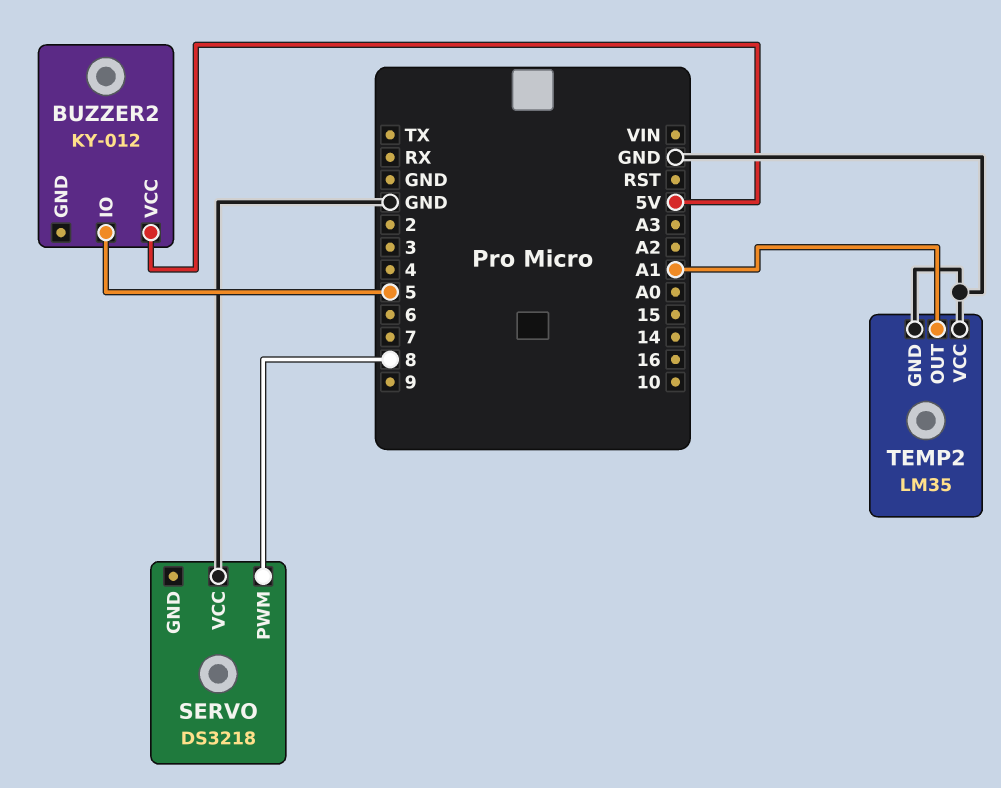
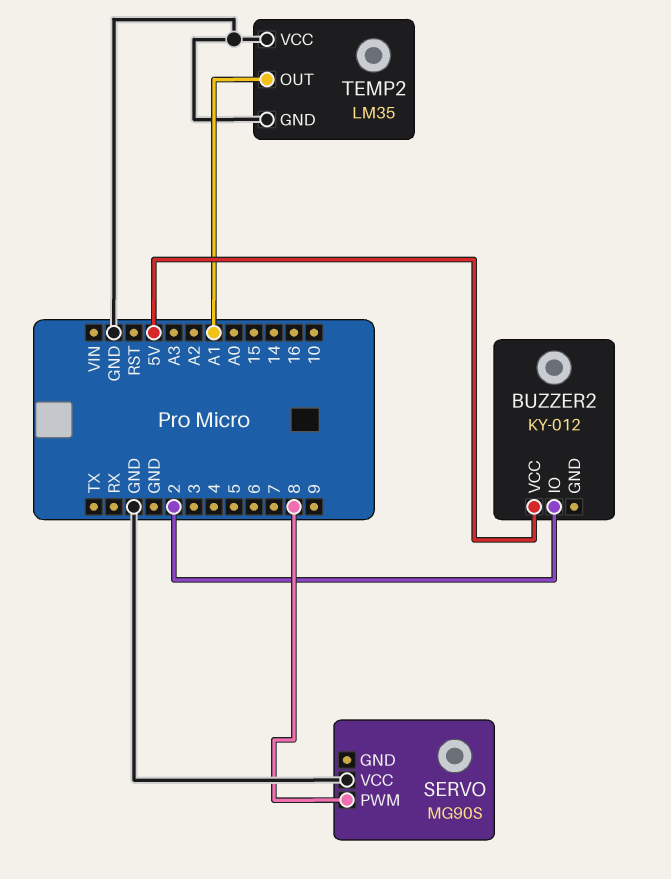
BUZZER2 pin IO: 5 -> 2
SERVO: DS3218 -> MG90S

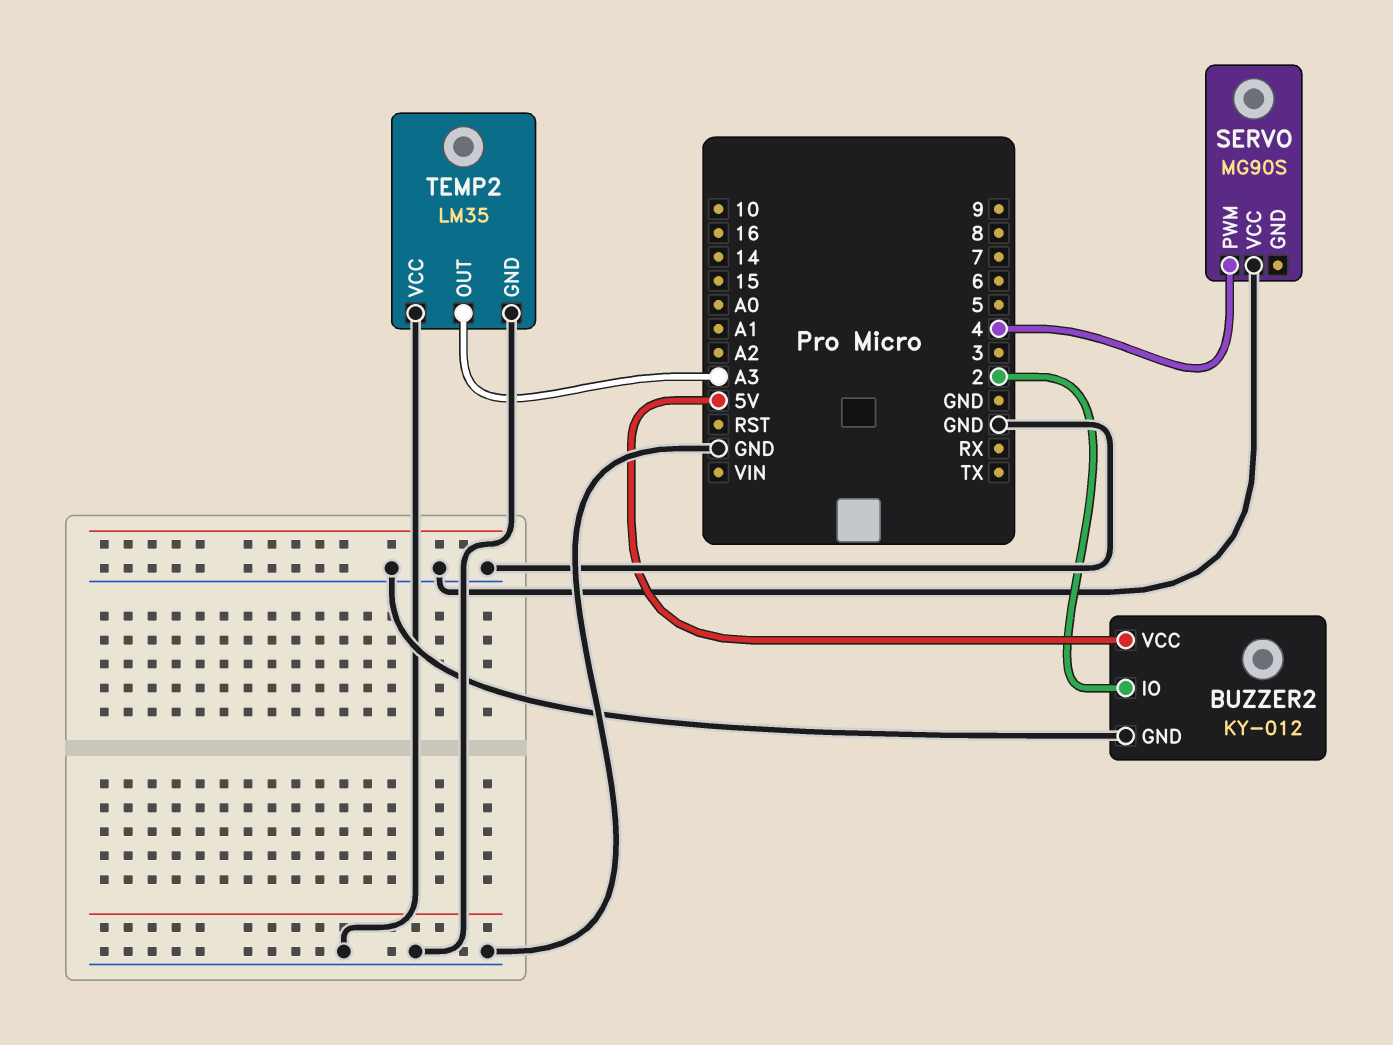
BUZZER2 pin GND: none -> GND
SERVO pin PWM: 8 -> 4
TEMP2 pin OUT: A1 -> A3

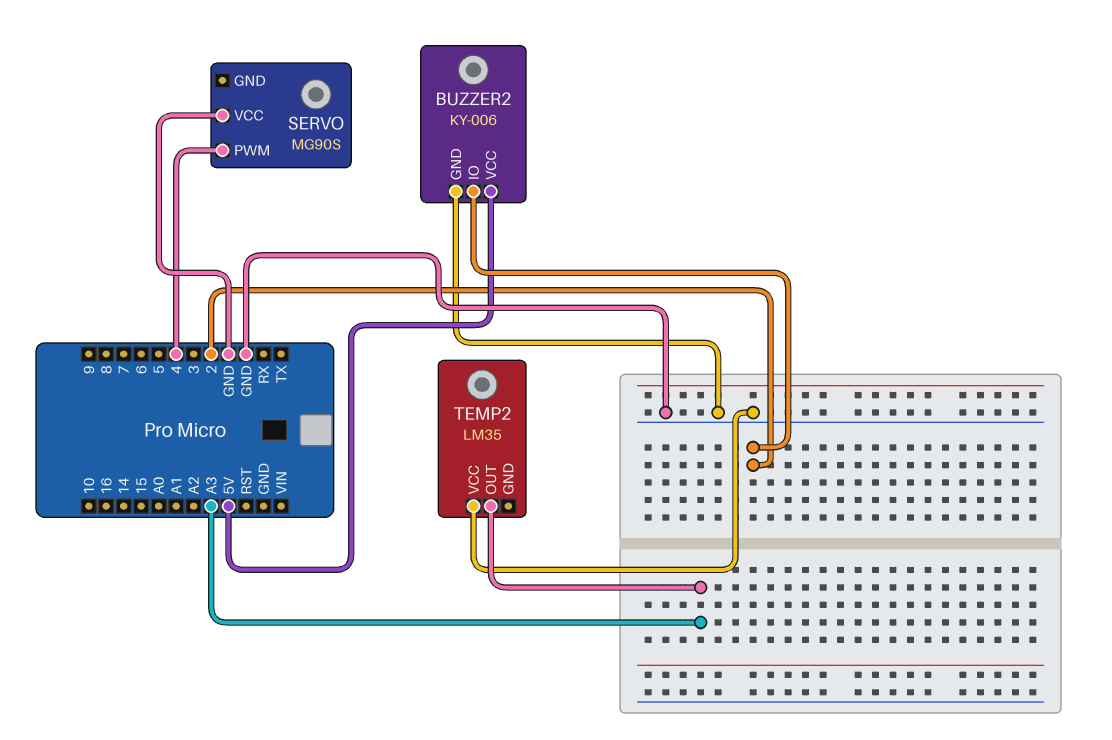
BUZZER2: KY-012 -> KY-006
TEMP2 pin GND: GND -> none

